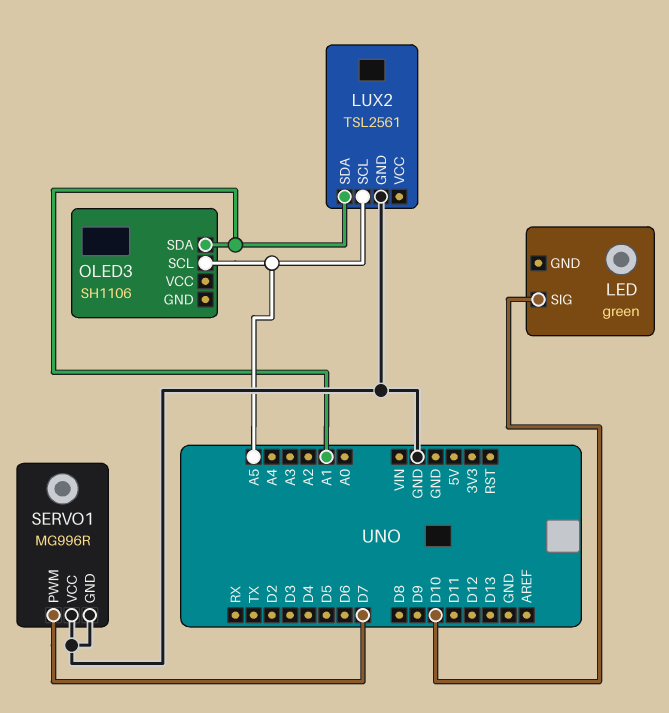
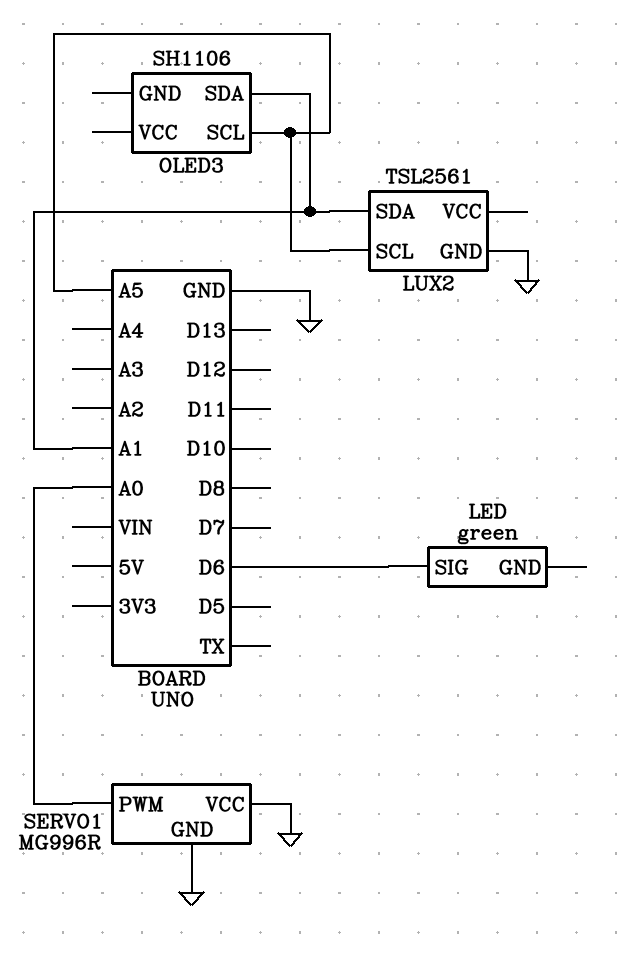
LED pin SIG: D10 -> D6
SERVO1 pin PWM: D7 -> A0

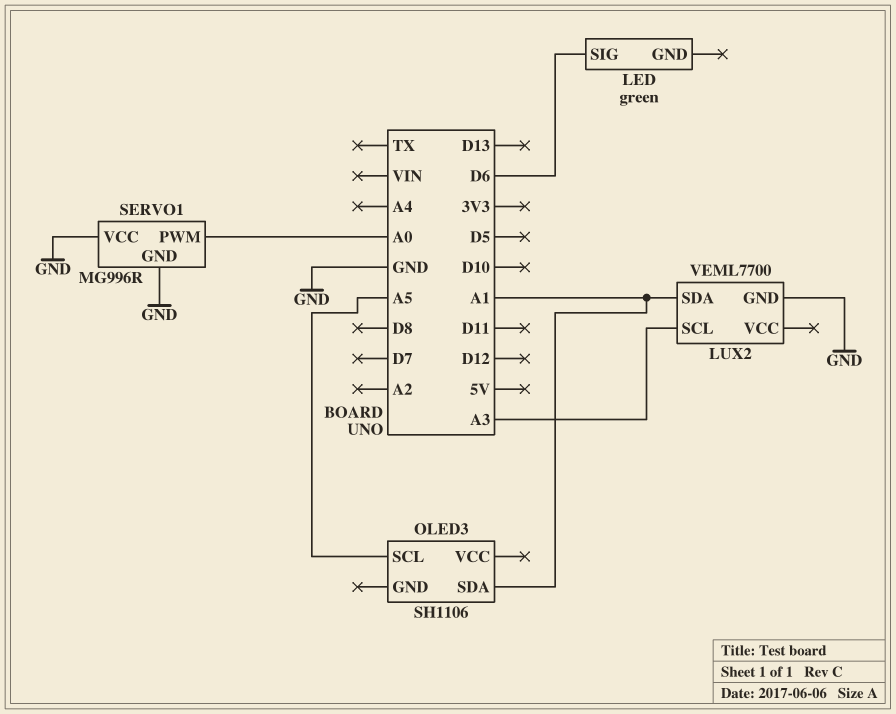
LUX2: TSL2561 -> VEML7700
LUX2 pin SCL: A5 -> A3

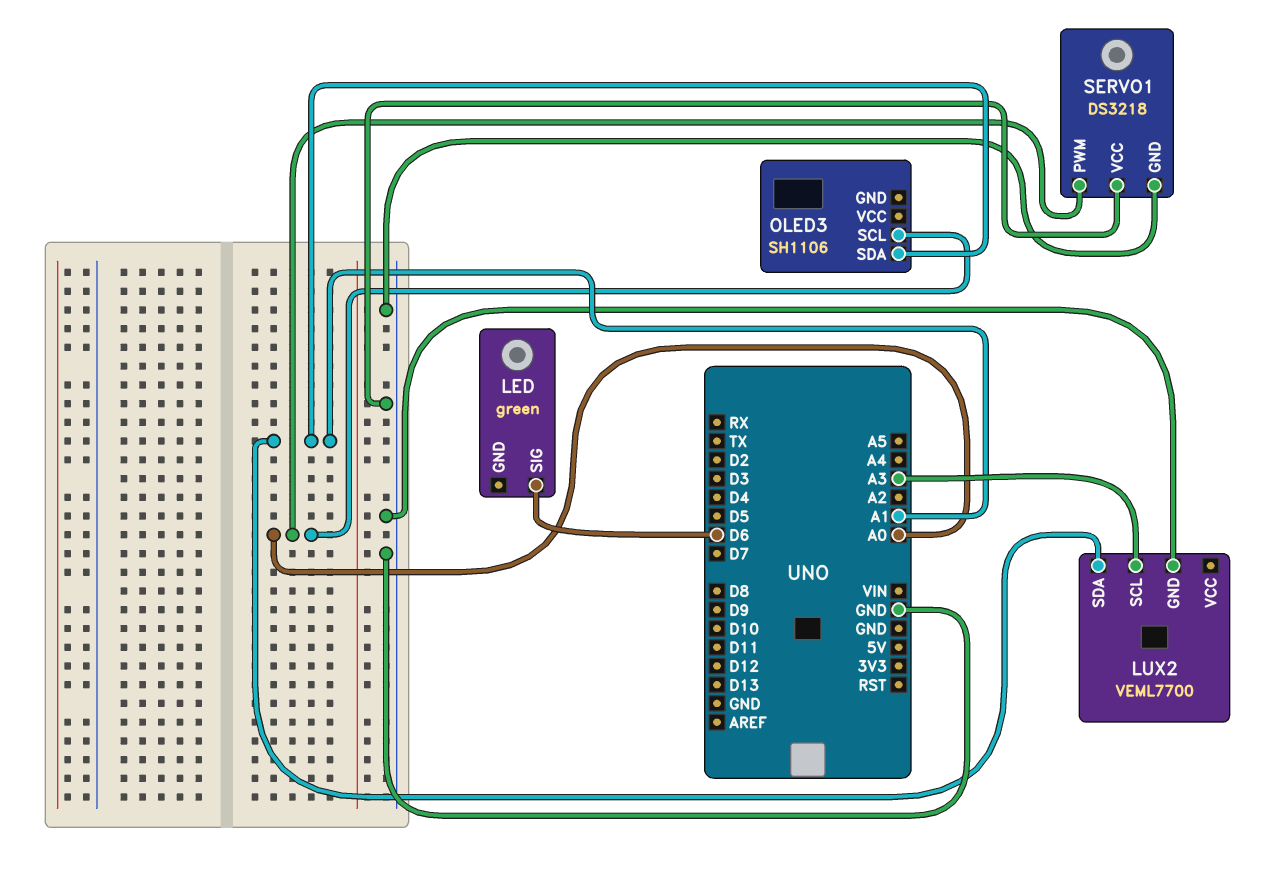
OLED3 pin SCL: A5 -> A0
SERVO1: MG996R -> DS3218

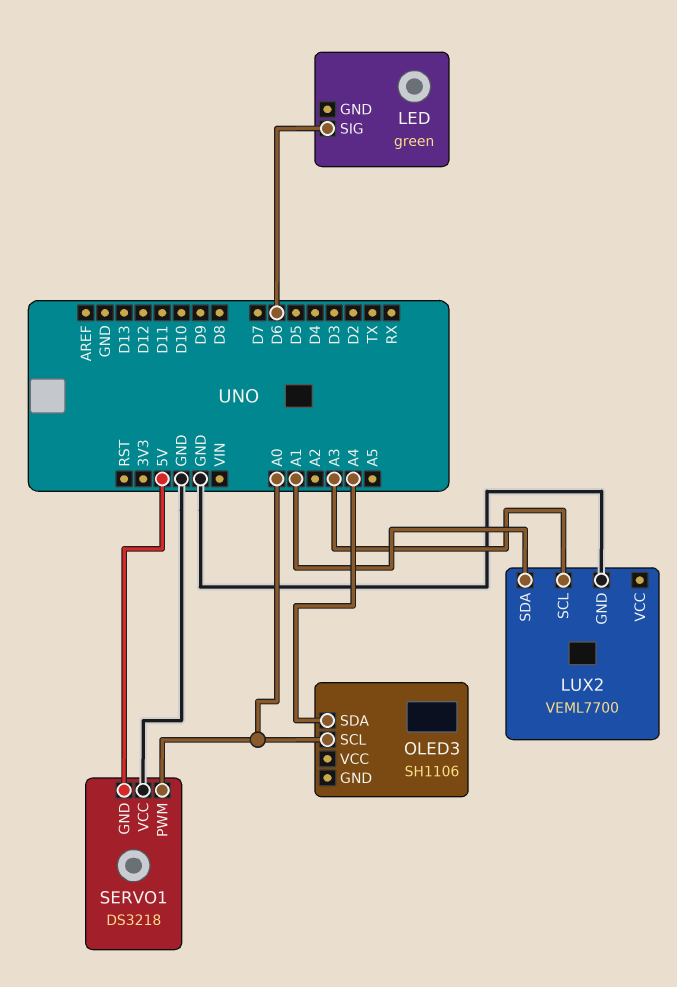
OLED3 pin SDA: A1 -> A4
SERVO1 pin GND: GND -> 5V

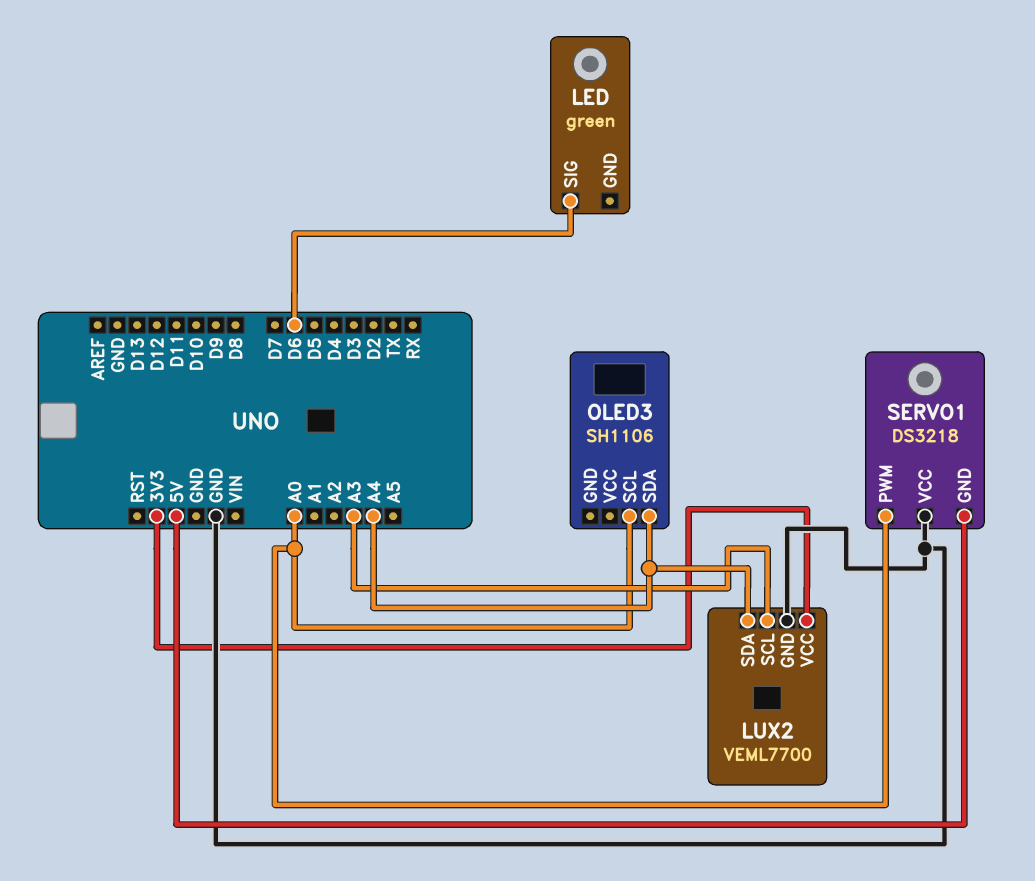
LUX2 pin SDA: A1 -> A4
LUX2 pin VCC: none -> 3V3

